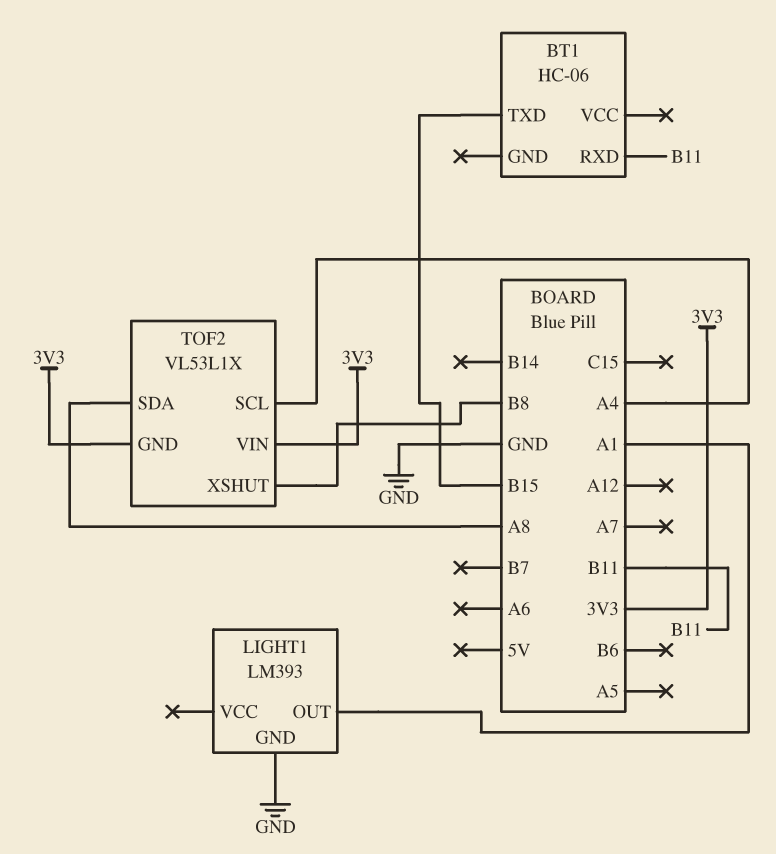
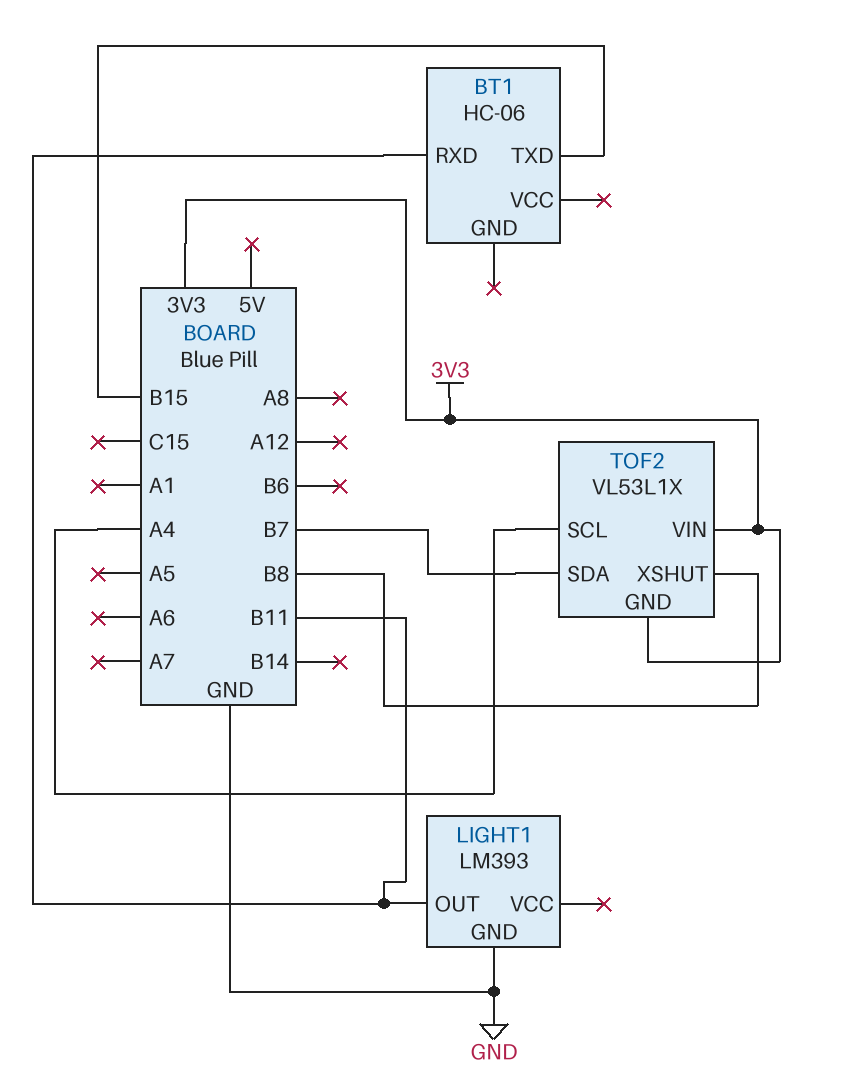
LIGHT1 pin OUT: A1 -> B11
TOF2 pin SDA: A8 -> B7

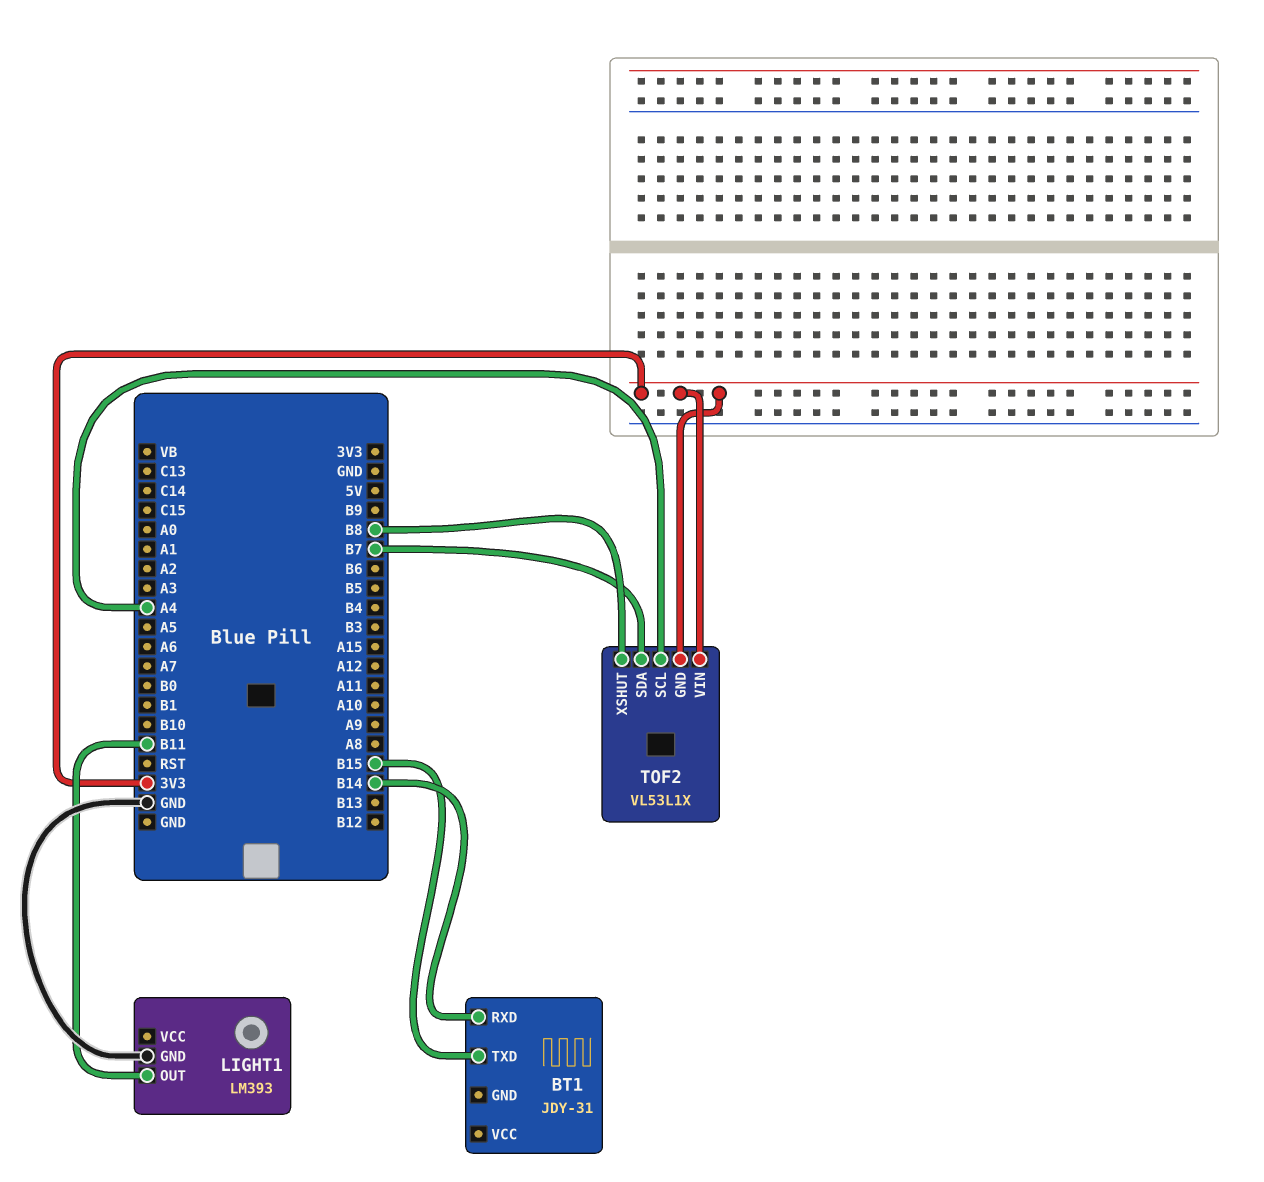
BT1: HC-06 -> JDY-31
BT1 pin RXD: B11 -> B14

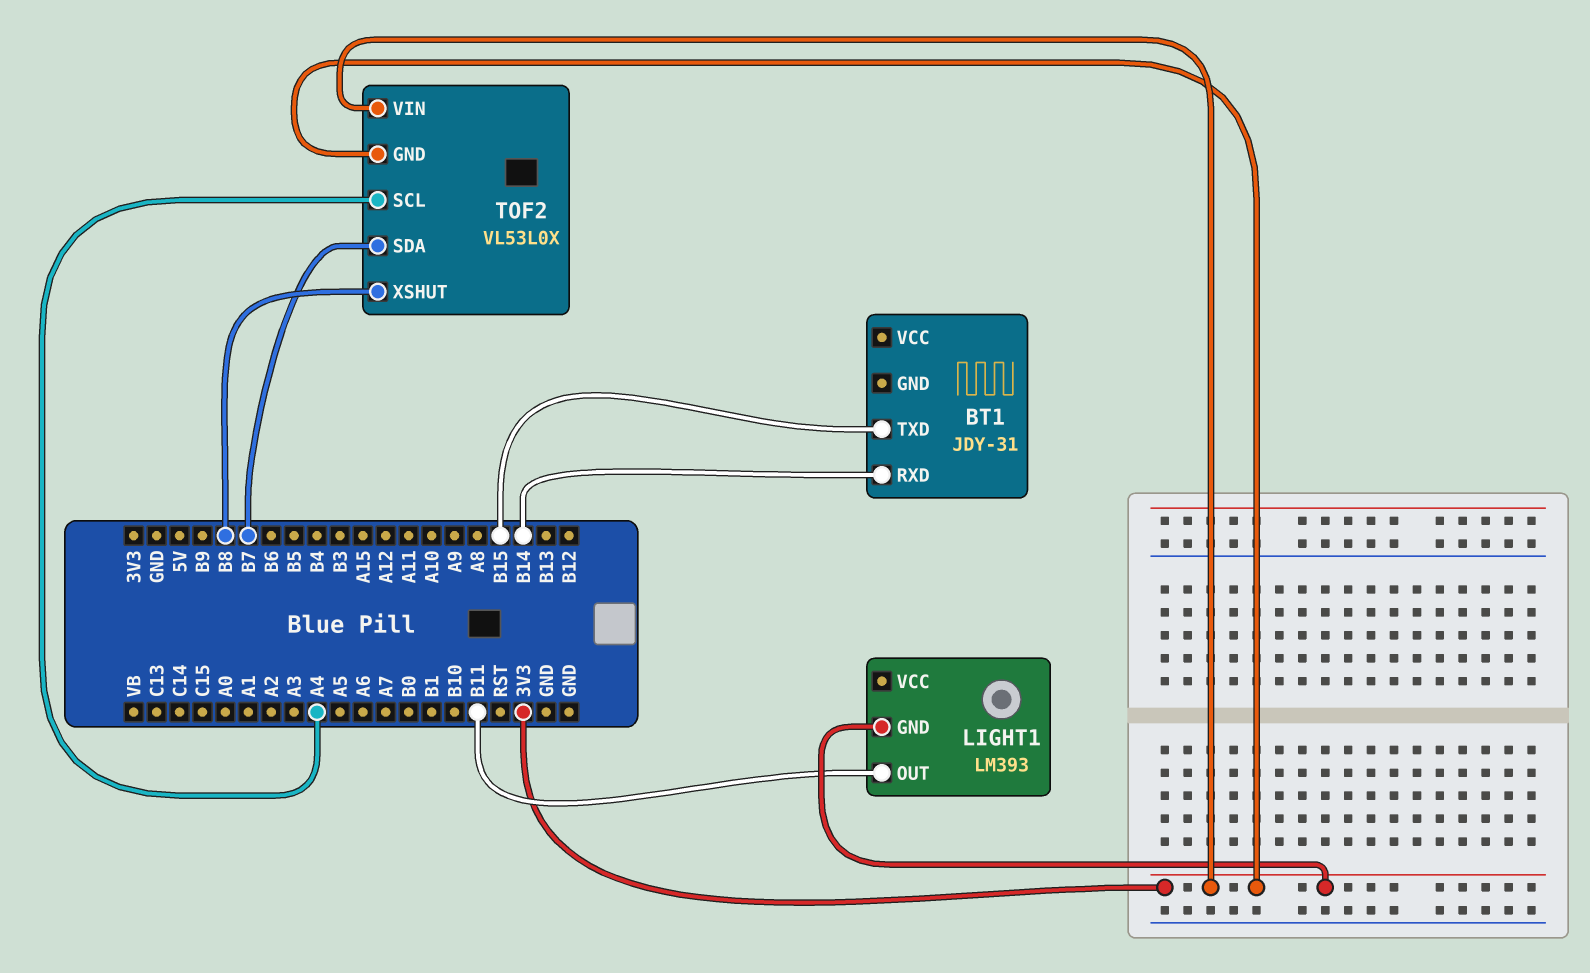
LIGHT1 pin GND: GND -> 3V3
TOF2: VL53L1X -> VL53L0X

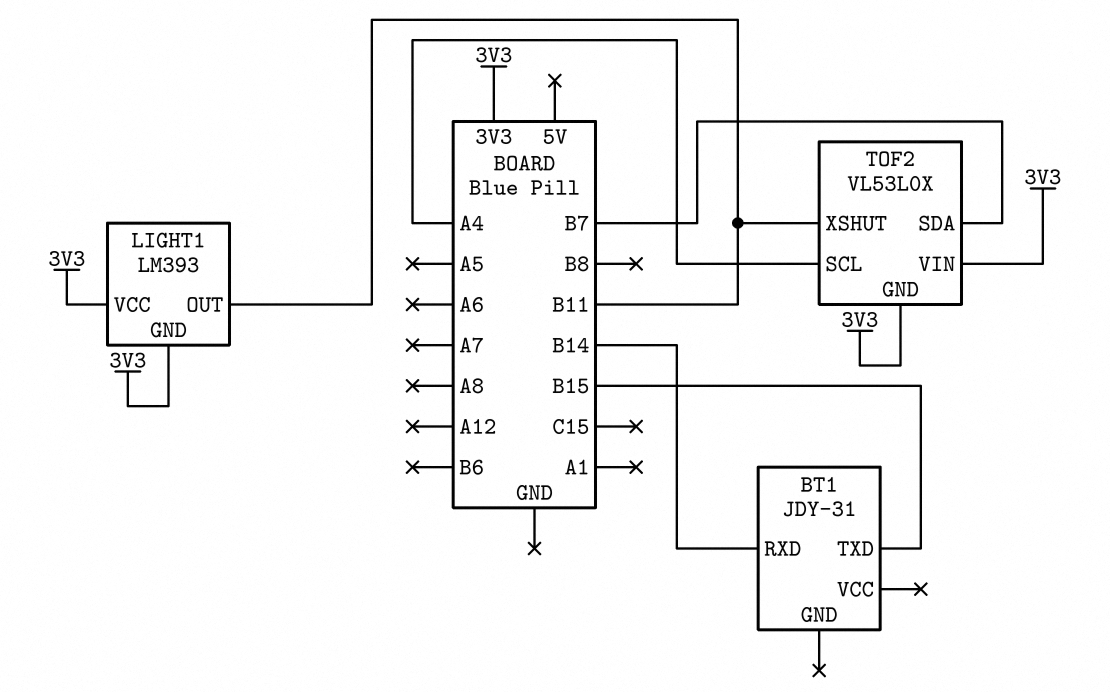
LIGHT1 pin VCC: none -> 3V3
TOF2 pin XSHUT: B8 -> B11

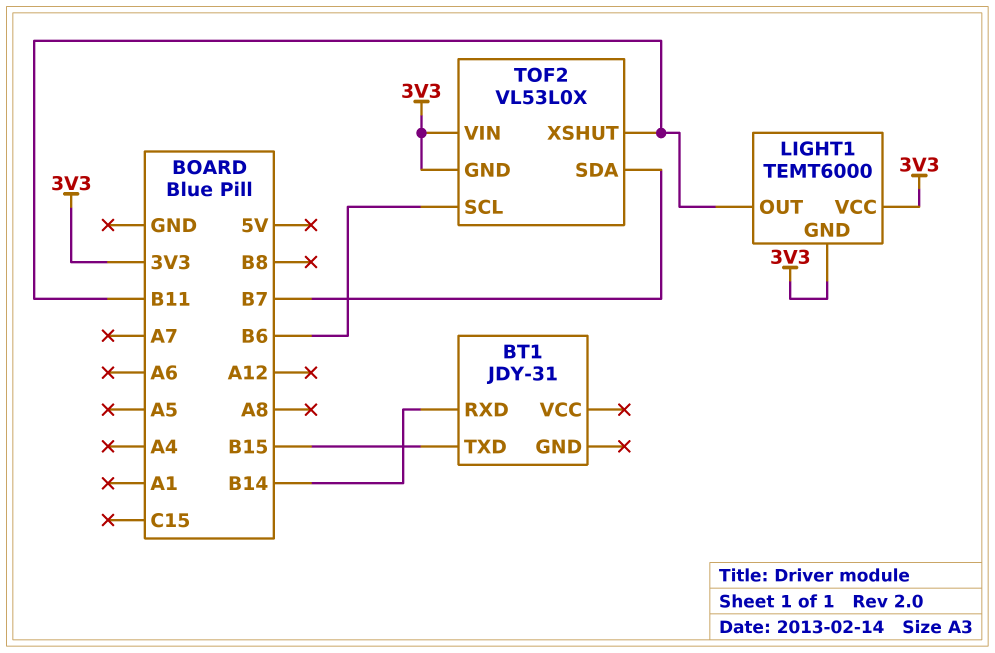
LIGHT1: LM393 -> TEMT6000
TOF2 pin SCL: A4 -> B6

